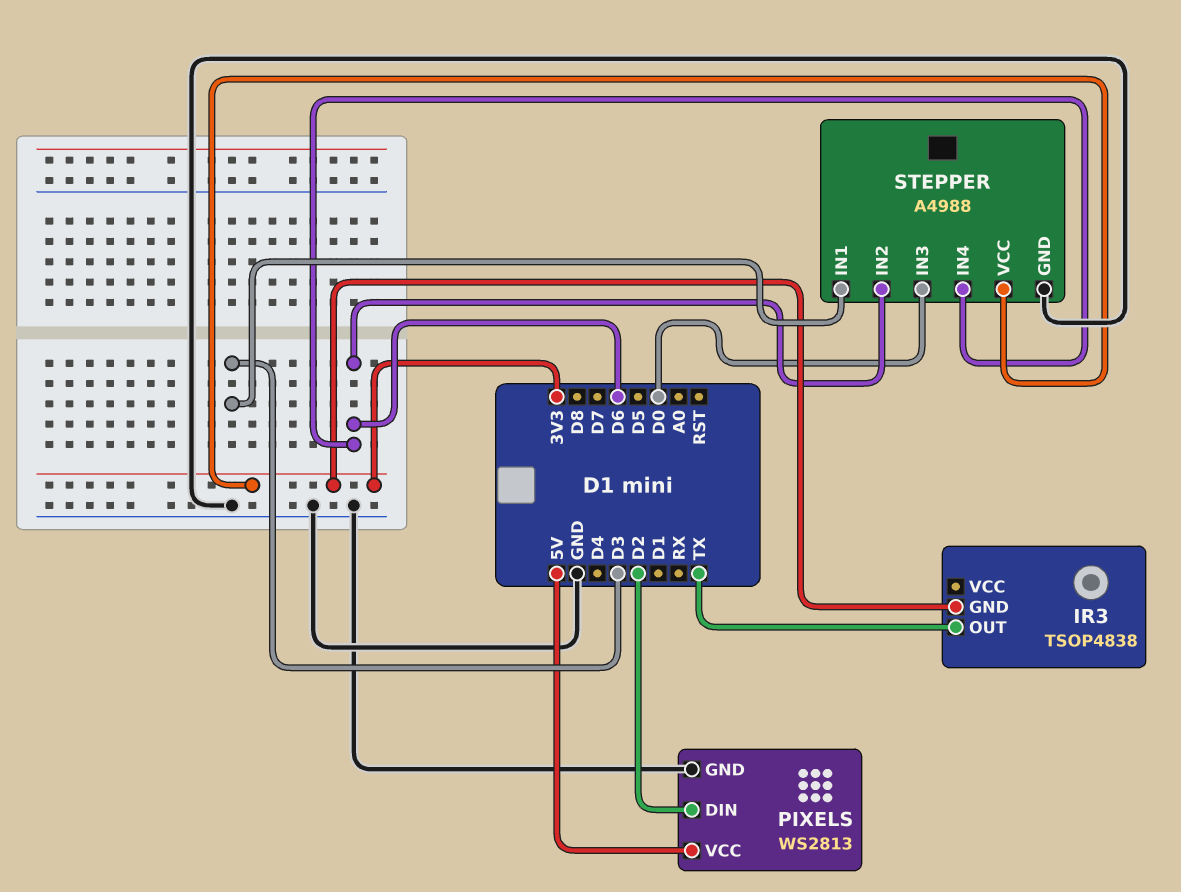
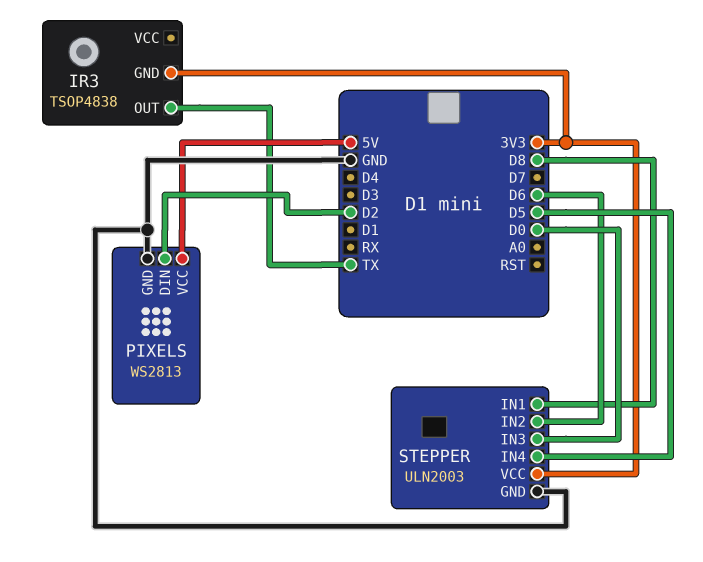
STEPPER: A4988 -> ULN2003
STEPPER pin IN1: D3 -> D8
STEPPER pin IN4: D6 -> D5

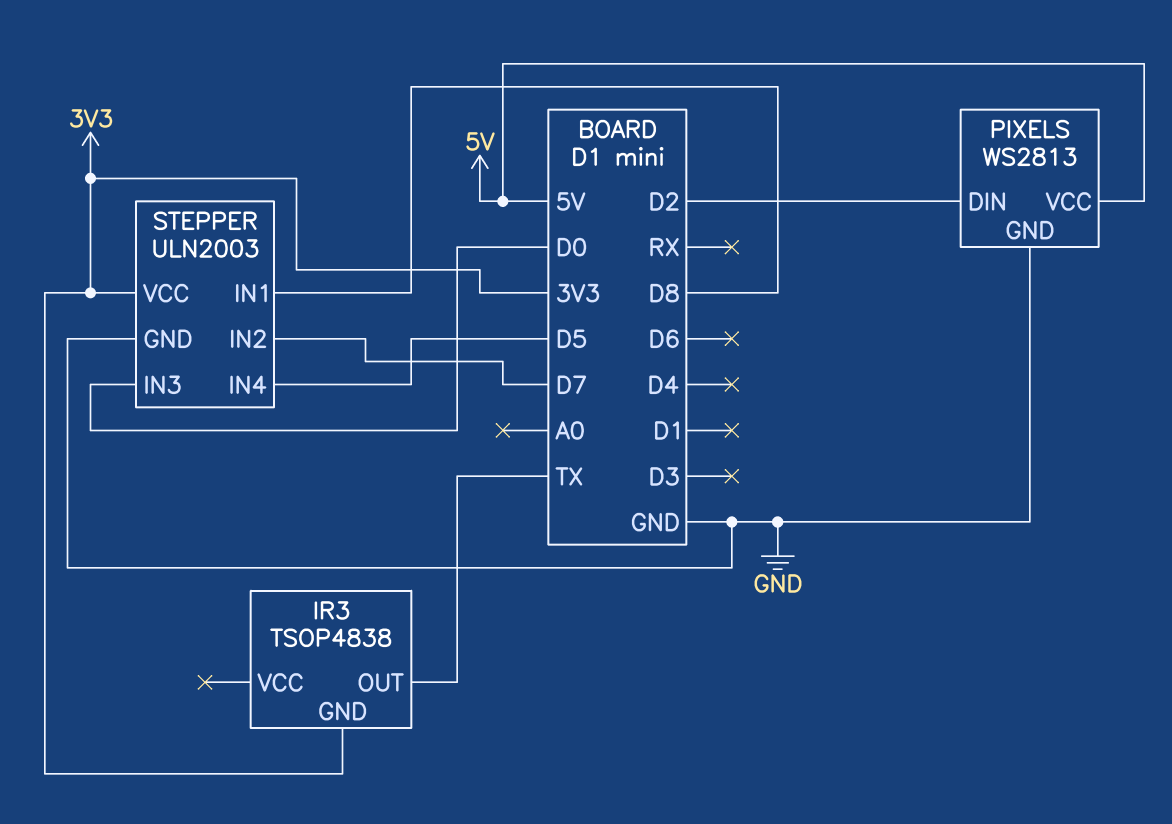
STEPPER pin IN2: D6 -> D7

